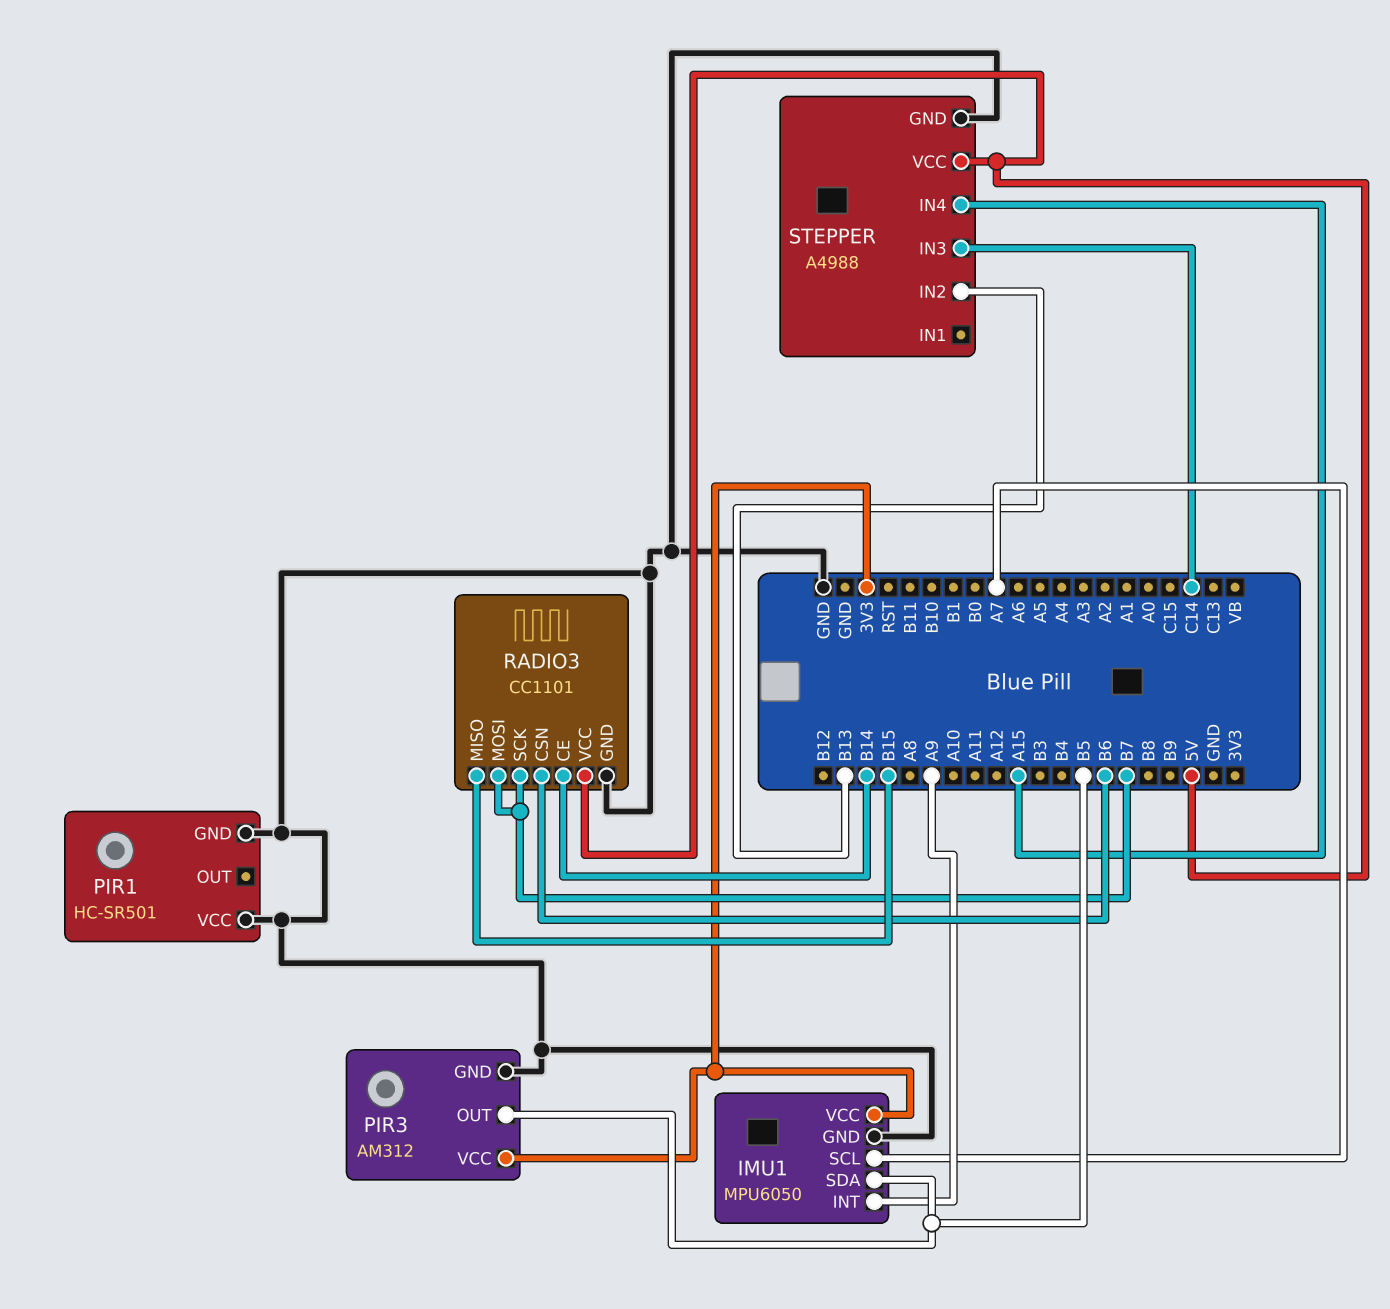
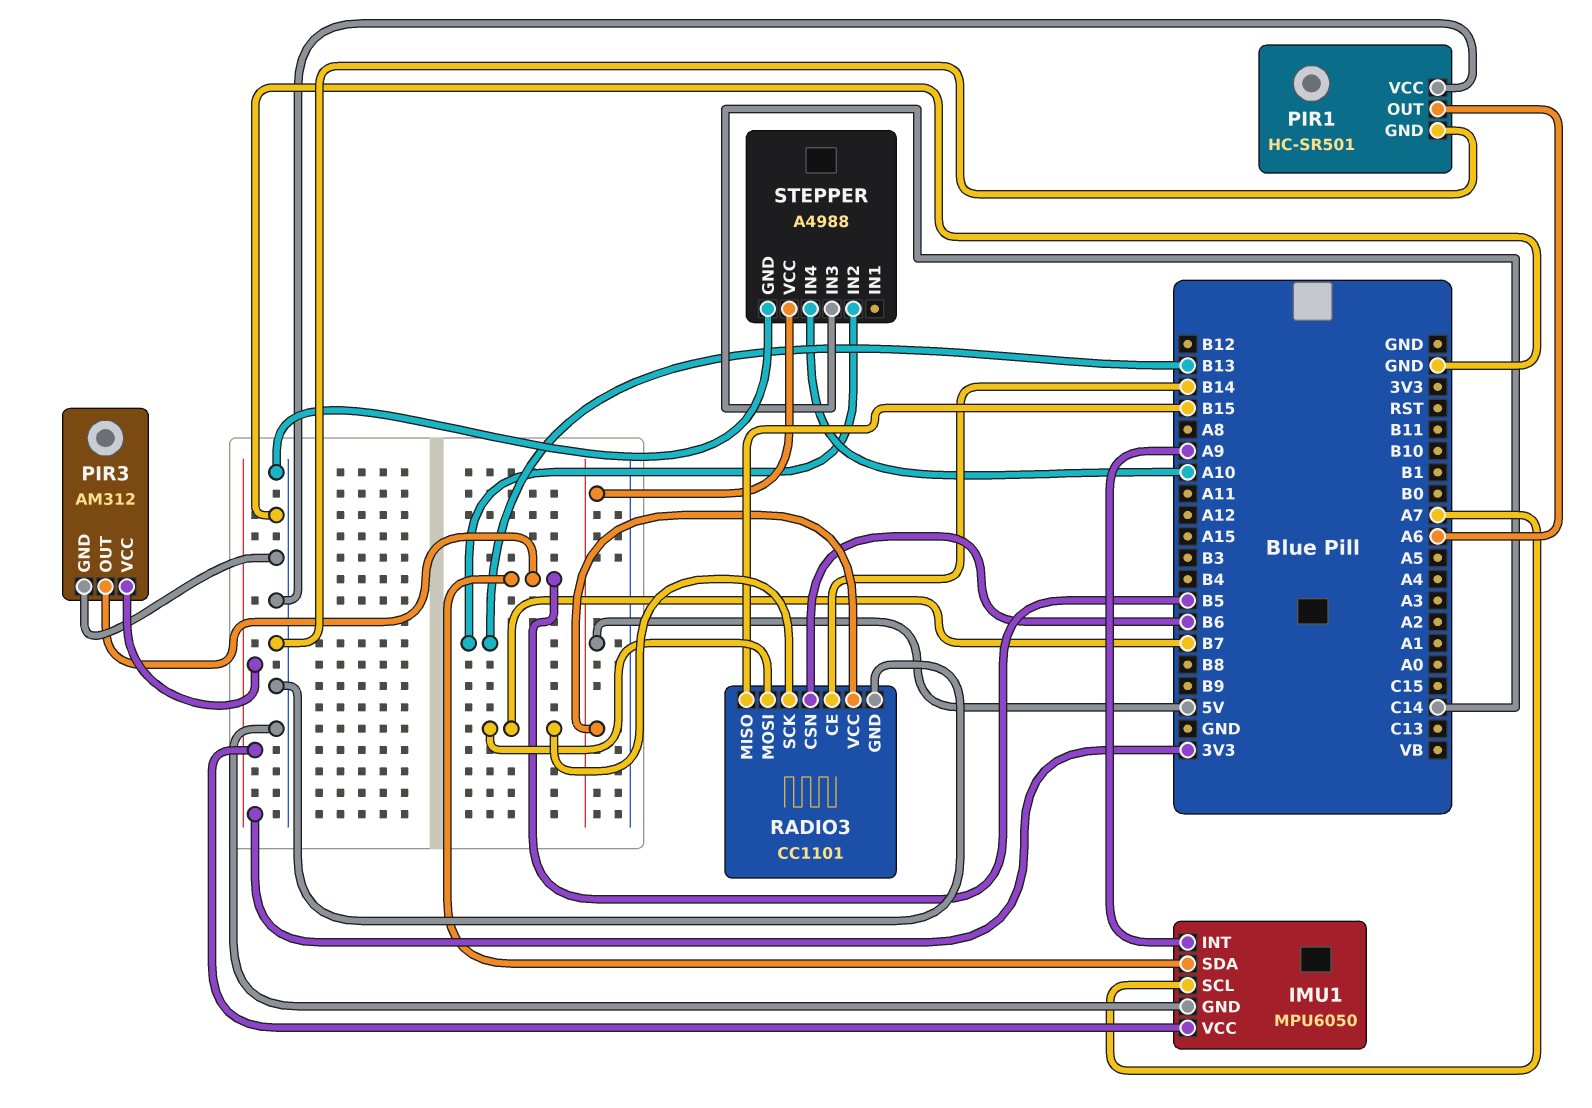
PIR1 pin OUT: none -> A6
STEPPER pin IN4: A15 -> A10

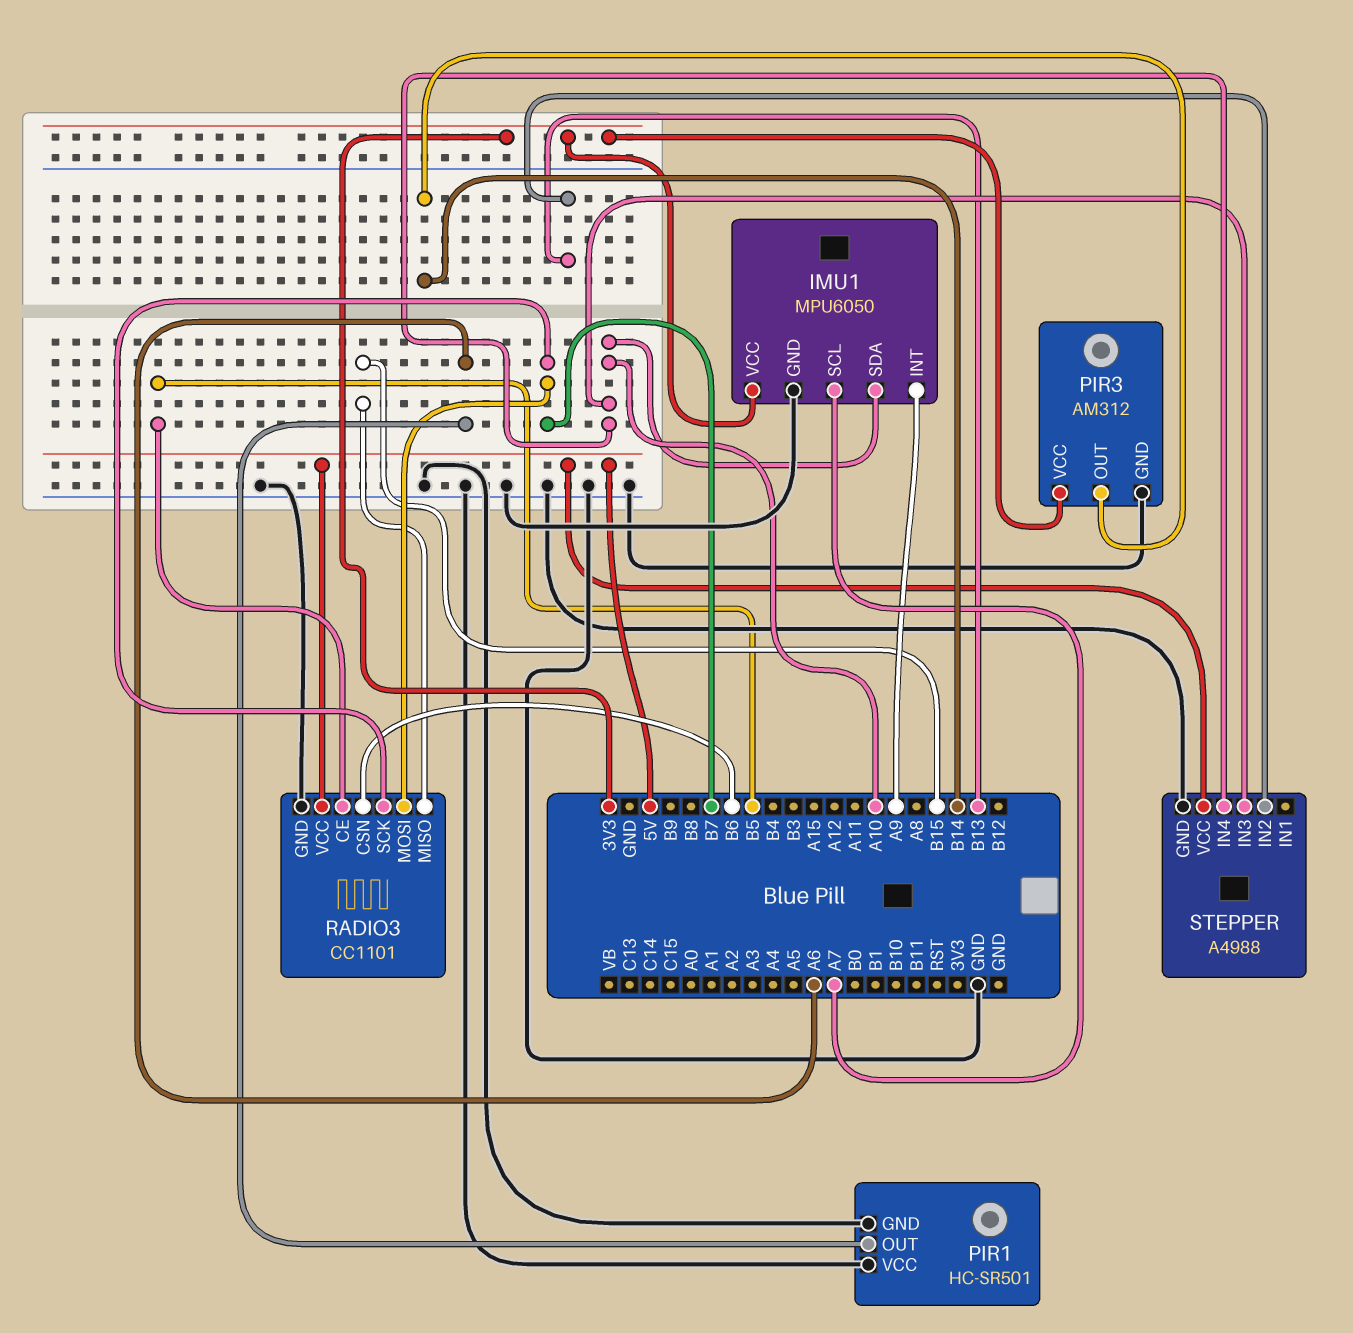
IMU1 pin SDA: B5 -> A10
PIR3 pin OUT: B5 -> B14
RADIO3 pin CE: B14 -> B5
STEPPER pin IN3: C14 -> A10

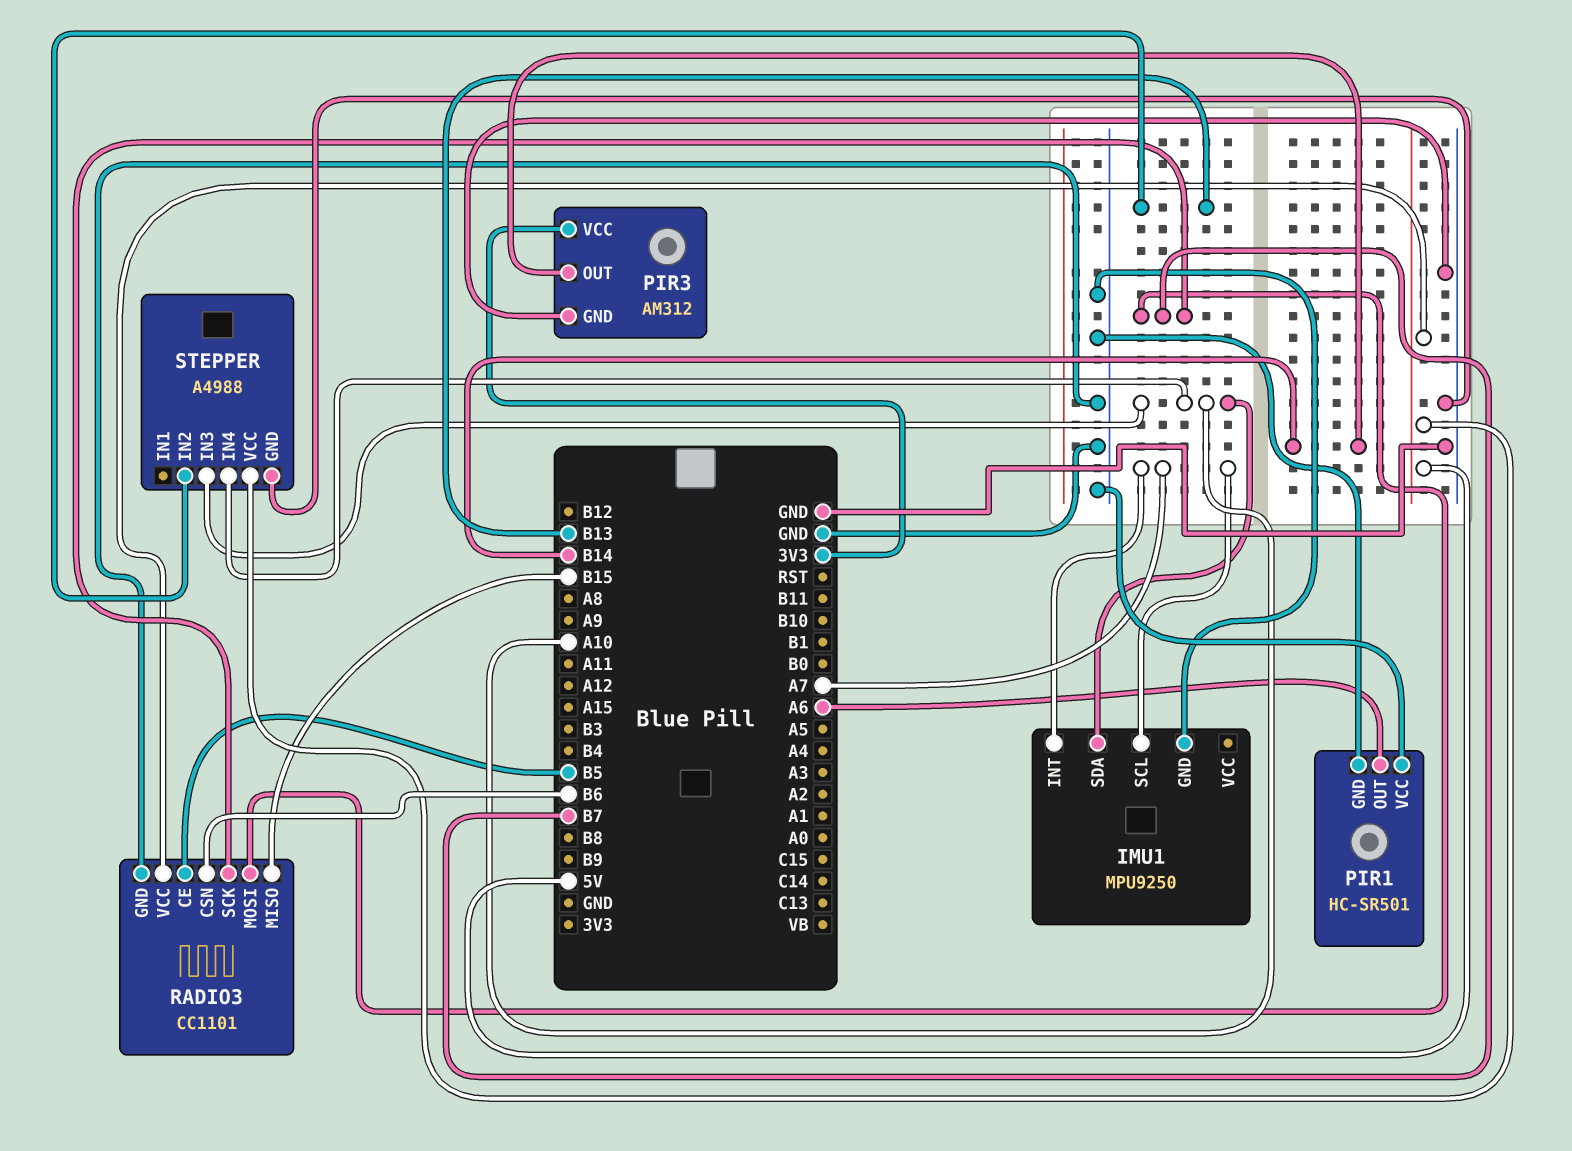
IMU1: MPU6050 -> MPU9250
IMU1 pin INT: A9 -> A7
IMU1 pin VCC: 3V3 -> none

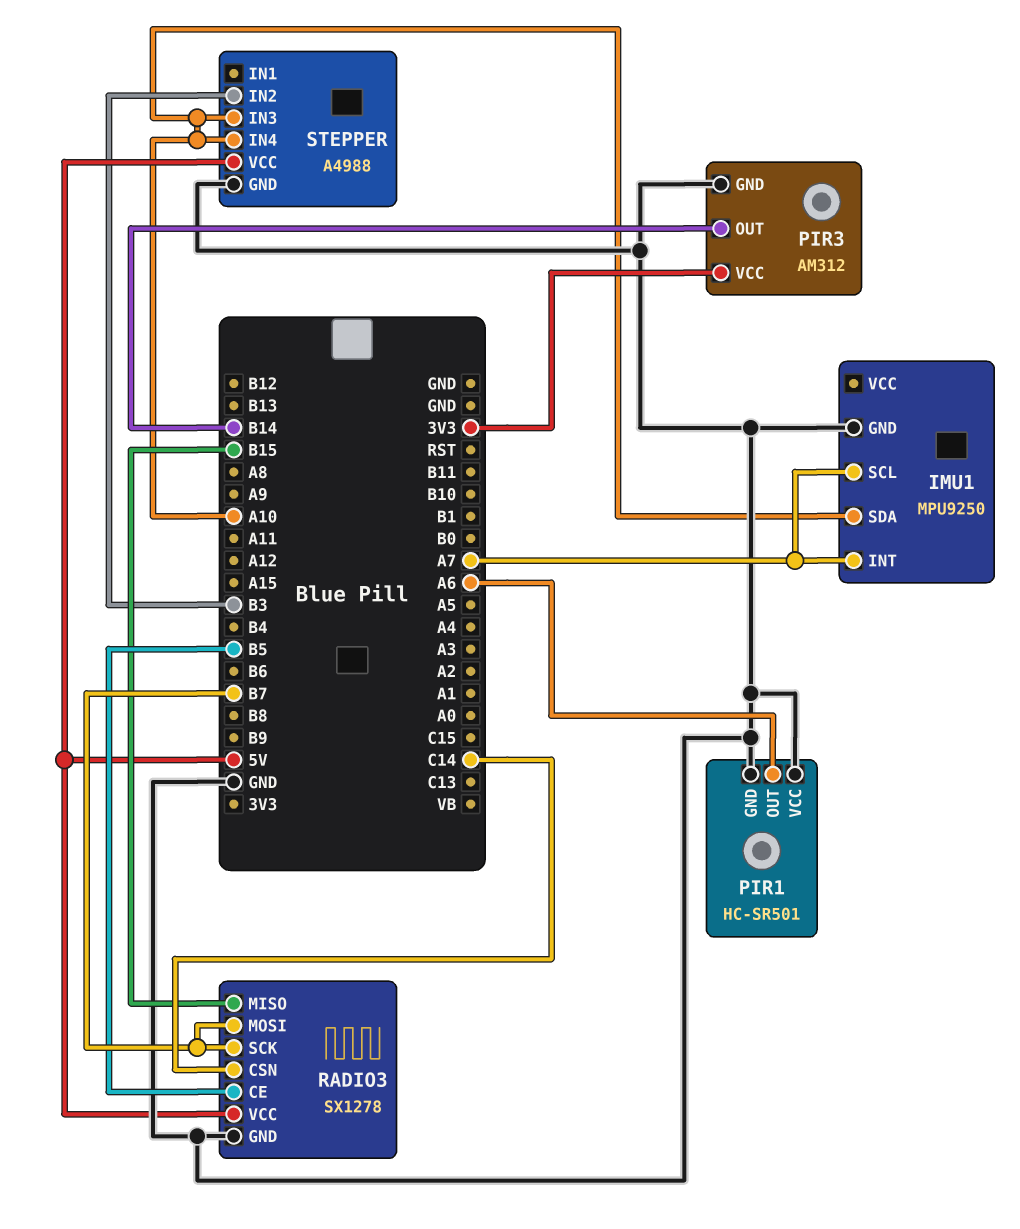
RADIO3: CC1101 -> SX1278
RADIO3 pin CSN: B6 -> C14
STEPPER pin IN2: B13 -> B3

